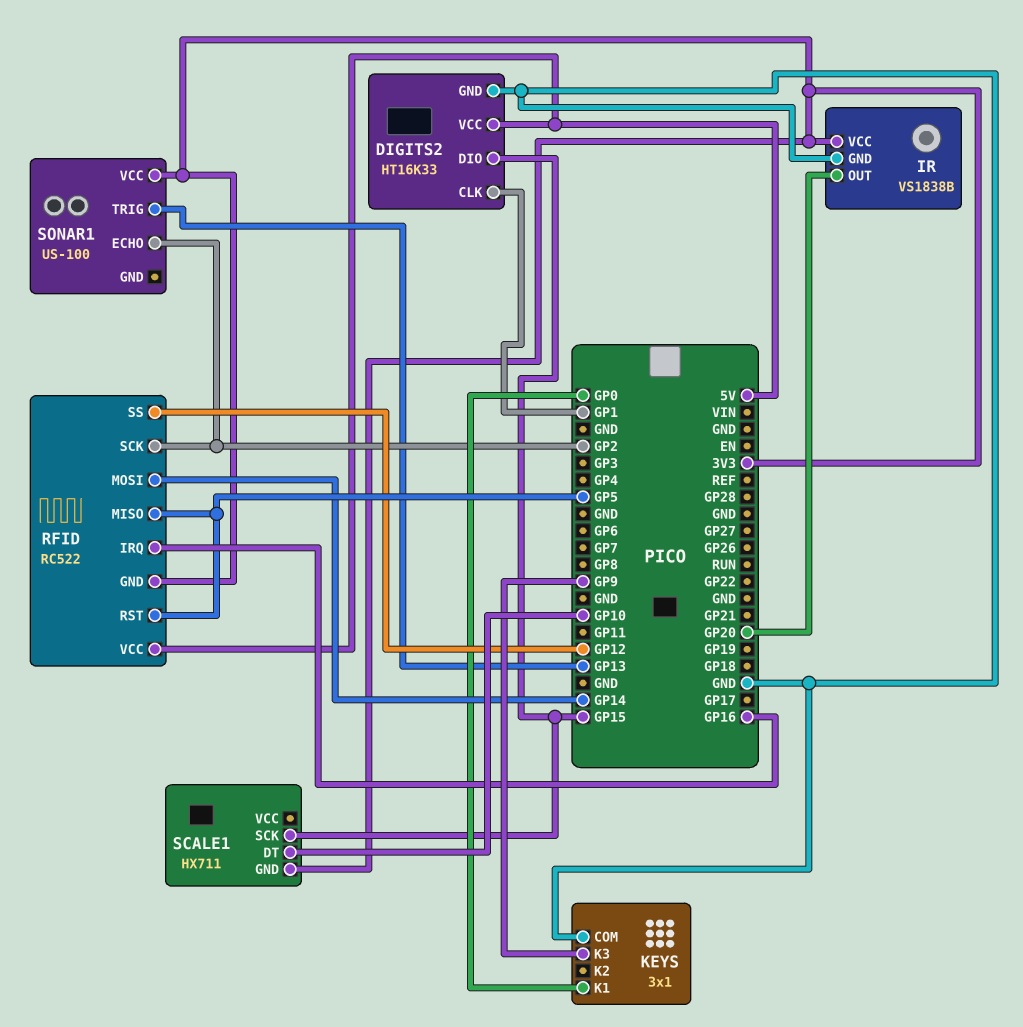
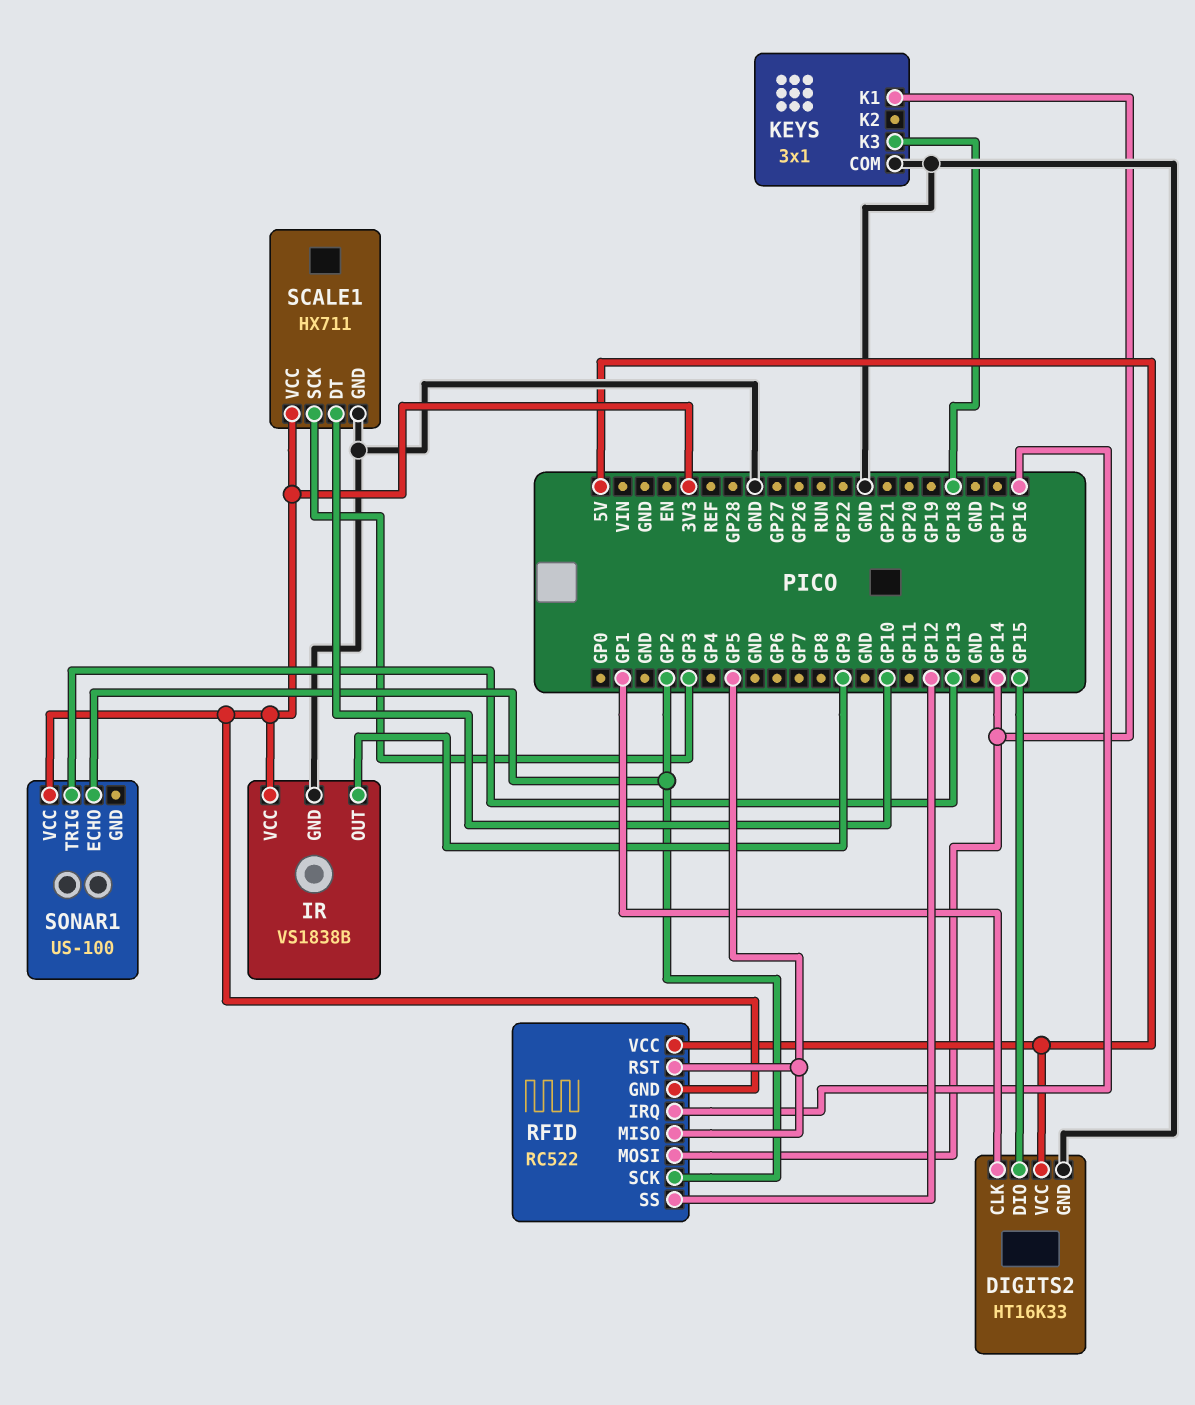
IR pin OUT: GP20 -> GP9
KEYS pin K1: GP0 -> GP14
KEYS pin K3: GP9 -> GP18
SCALE1 pin GND: 3V3 -> GND
SCALE1 pin SCK: GP15 -> GP3
SCALE1 pin VCC: none -> 3V3

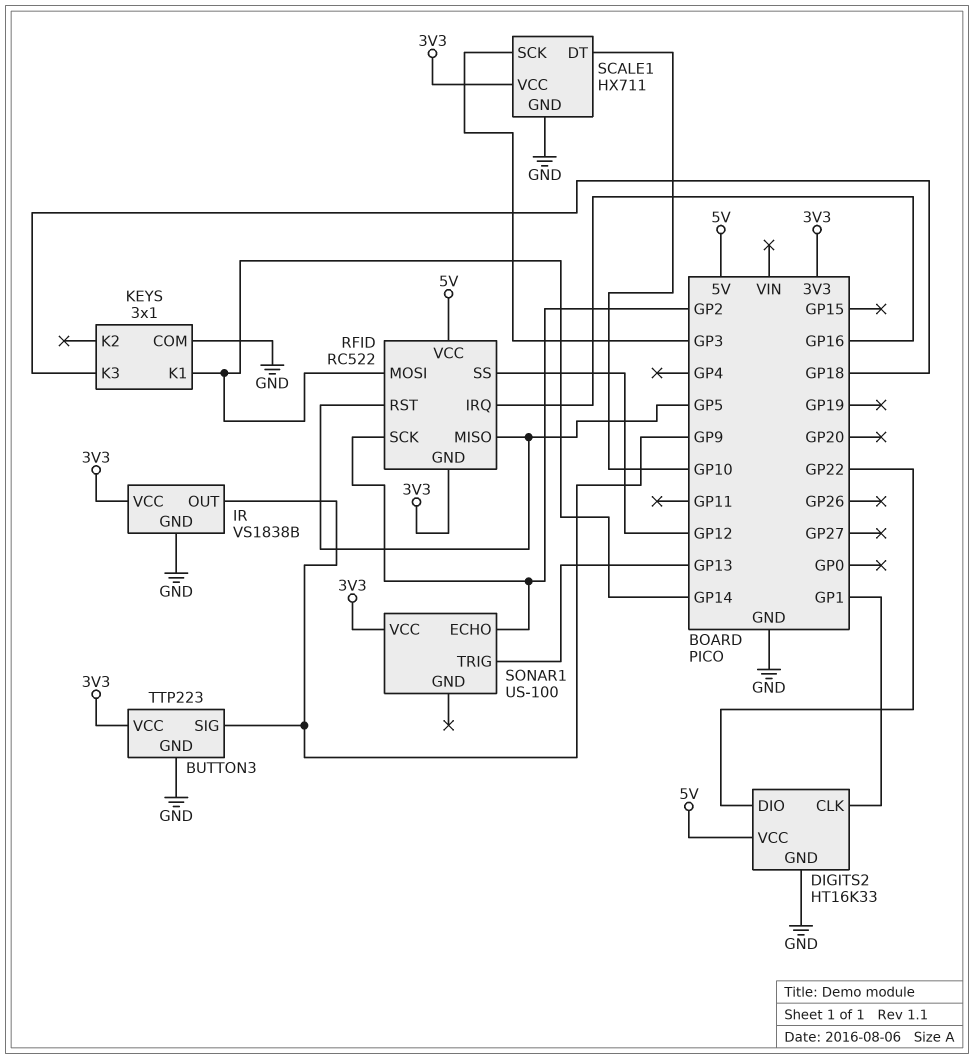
BUTTON3: none -> TTP223
BUTTON3 pin GND: none -> GND
BUTTON3 pin SIG: none -> GP9
BUTTON3 pin VCC: none -> 3V3
DIGITS2 pin DIO: GP15 -> GP22

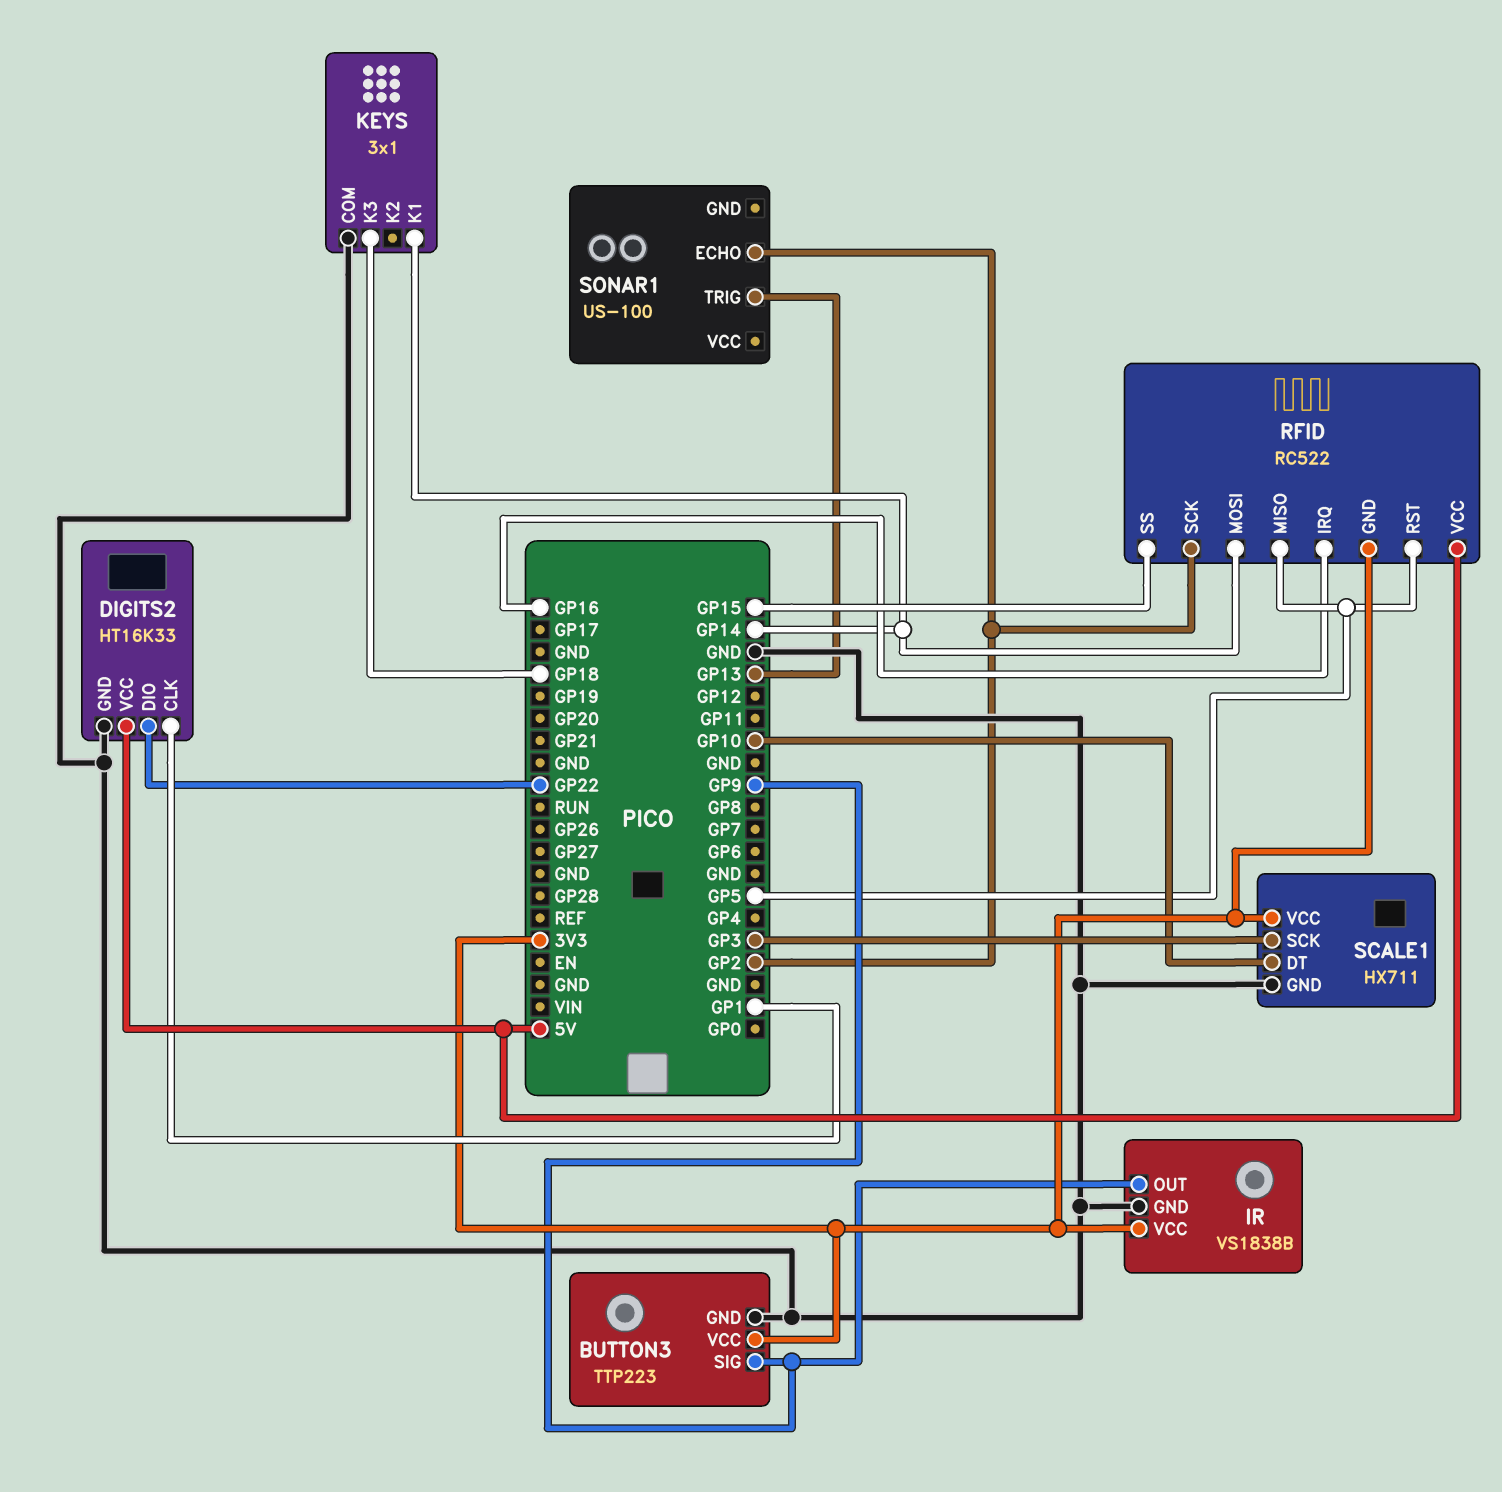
RFID pin SS: GP12 -> GP15
SONAR1 pin VCC: 3V3 -> none

